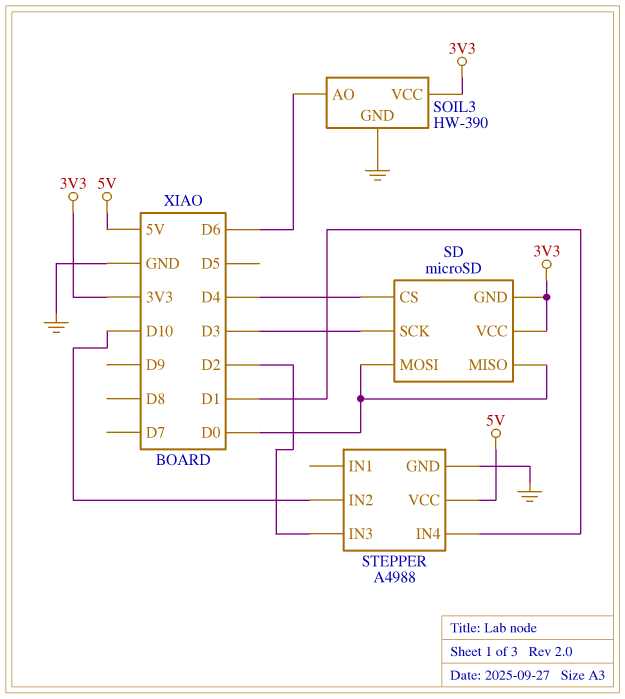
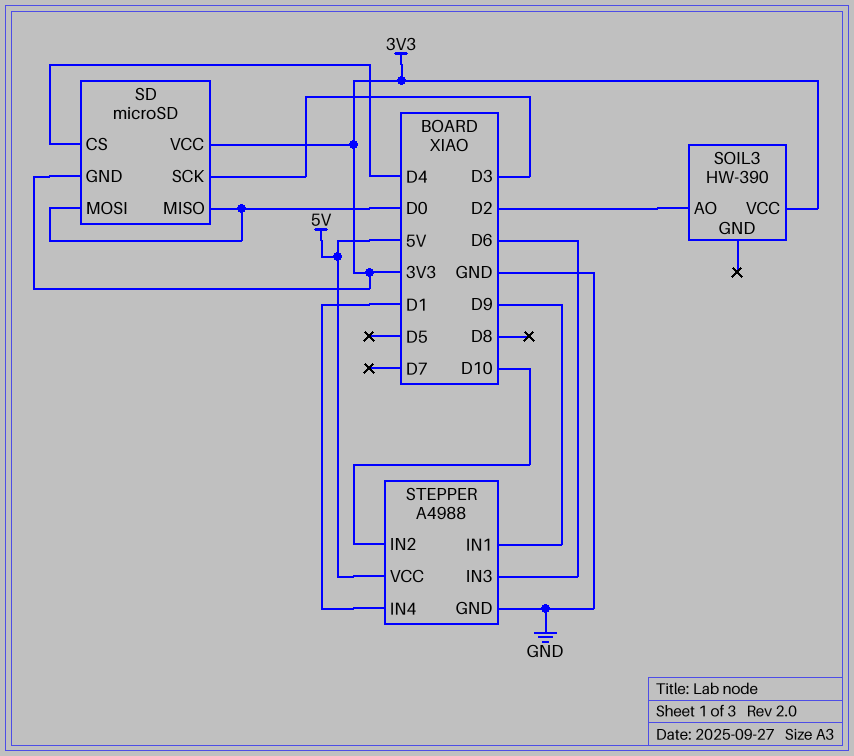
SOIL3 pin AO: D6 -> D2
SOIL3 pin GND: GND -> none
STEPPER pin IN1: none -> D9
STEPPER pin IN3: D2 -> D6

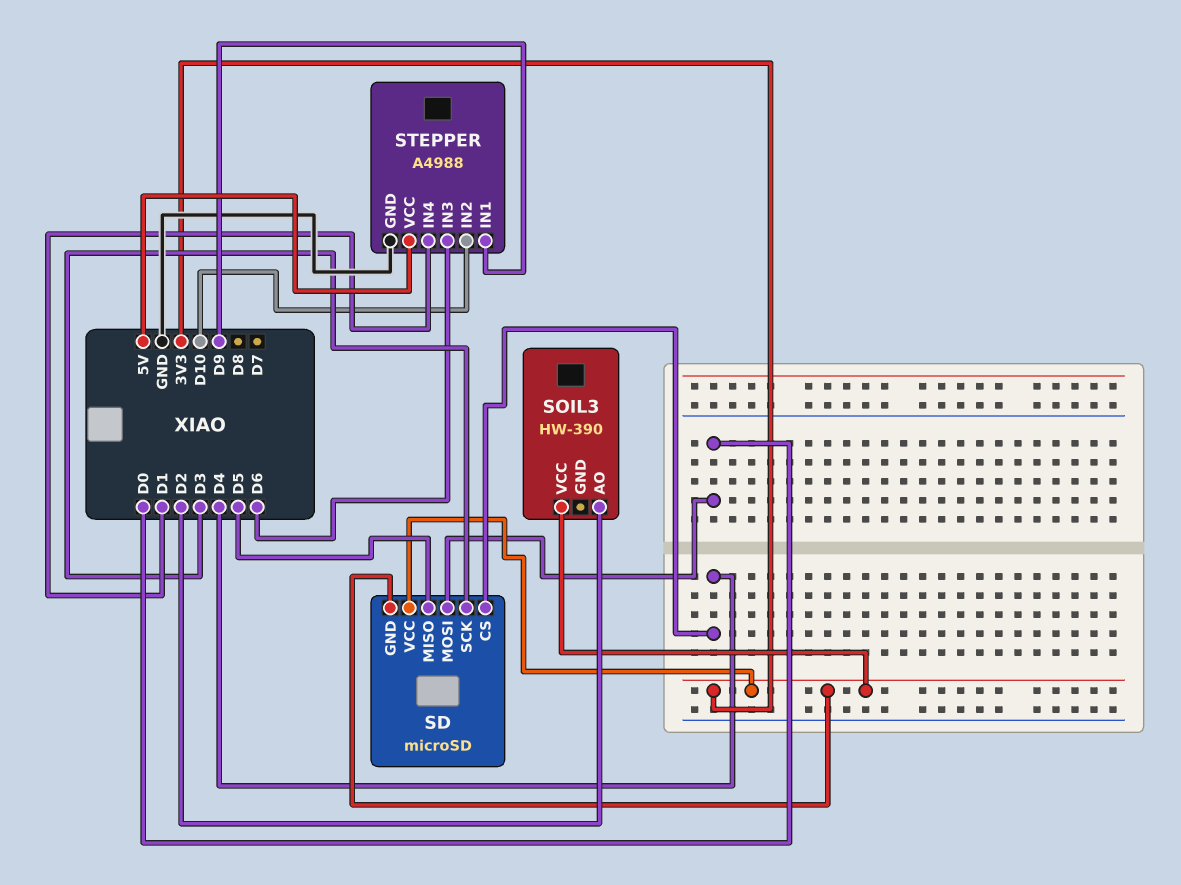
SD pin MISO: D0 -> D5

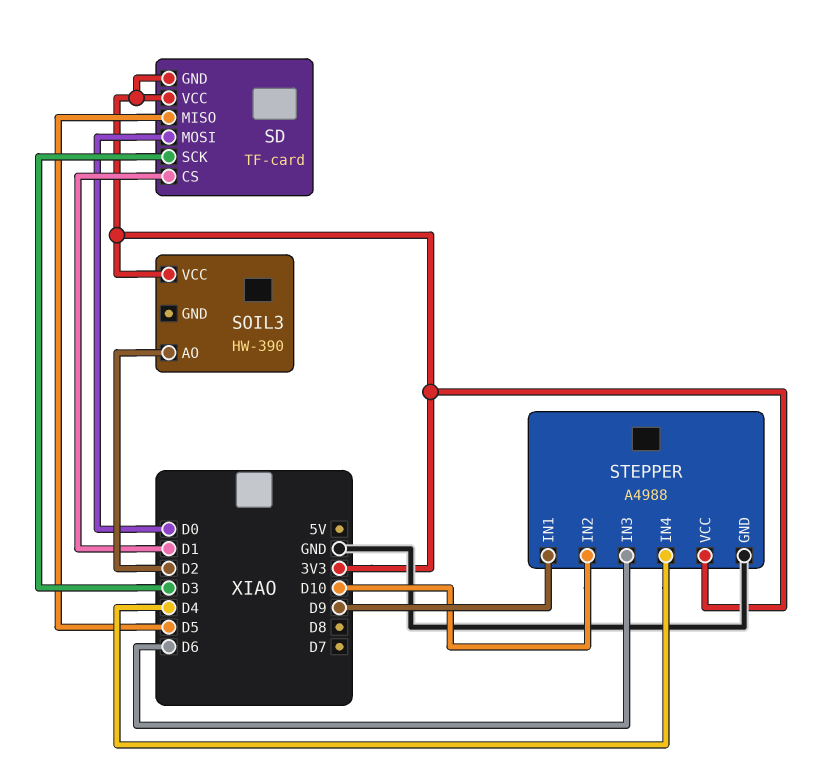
SD: microSD -> TF-card
SD pin CS: D4 -> D1
STEPPER pin IN4: D1 -> D4
STEPPER pin VCC: 5V -> 3V3

